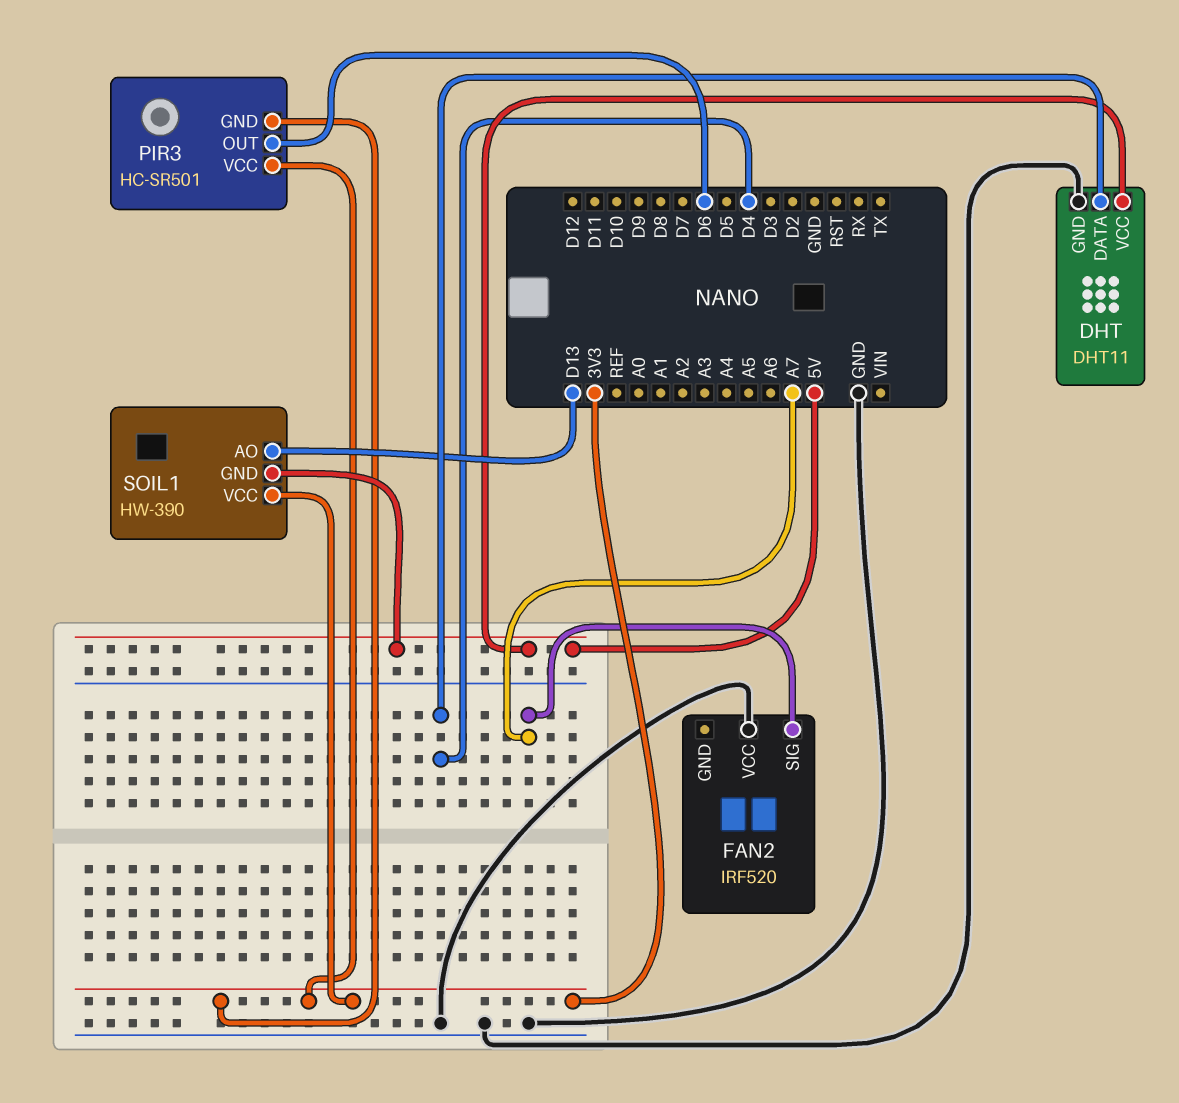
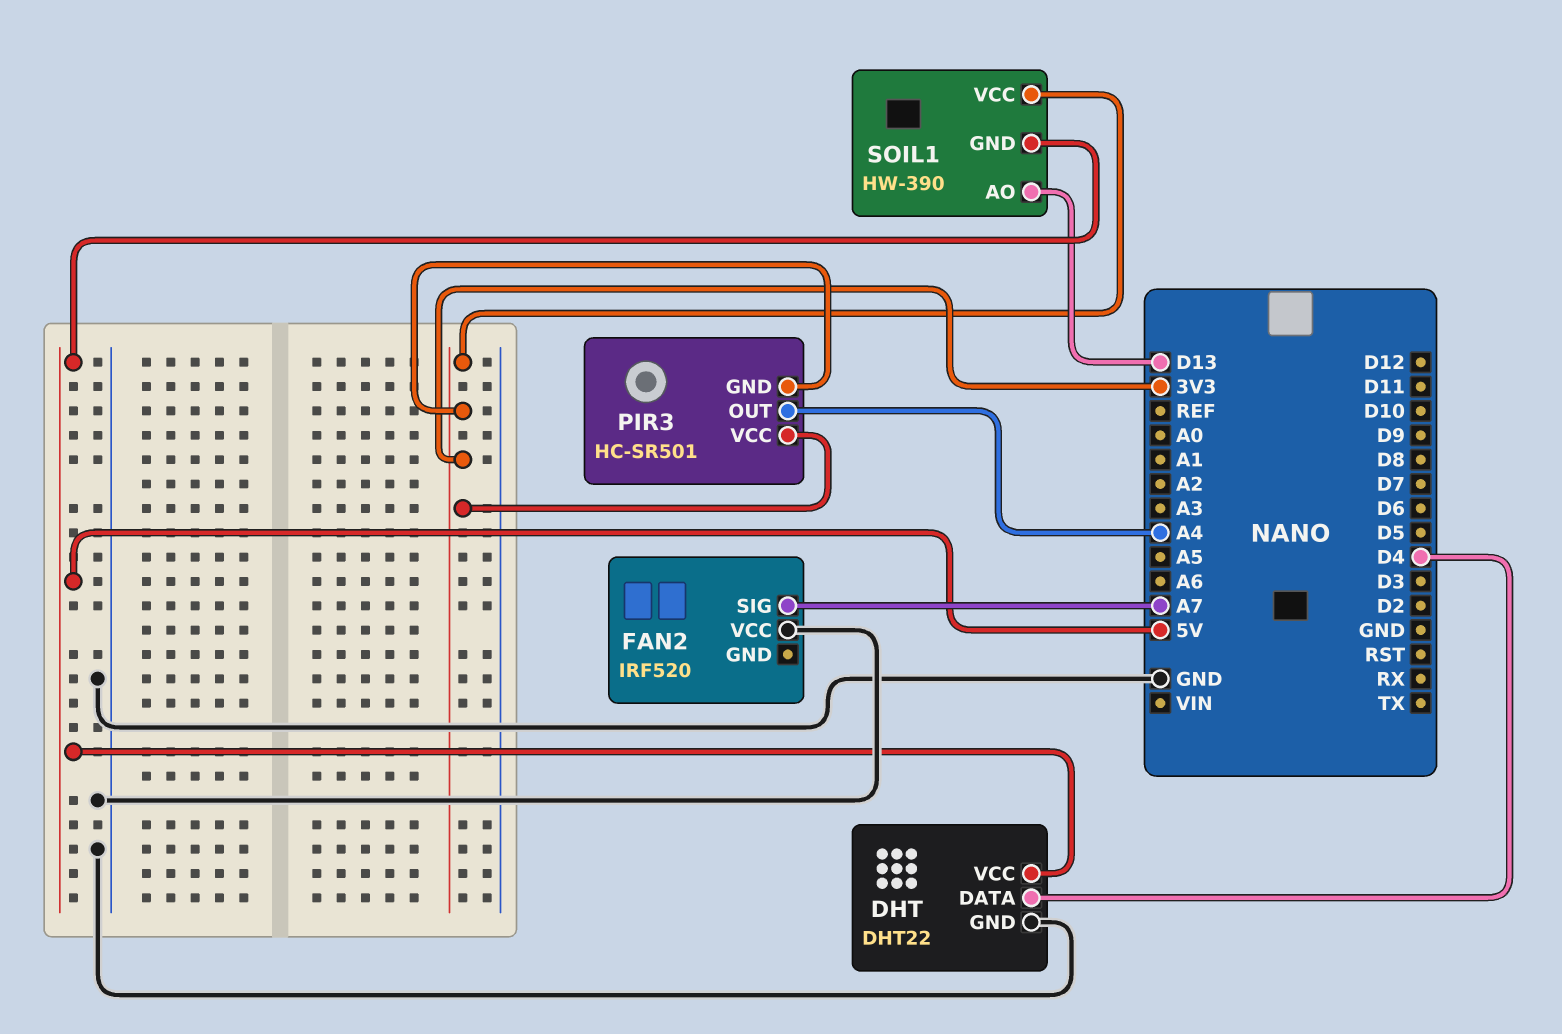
DHT: DHT11 -> DHT22
PIR3 pin OUT: D6 -> A4

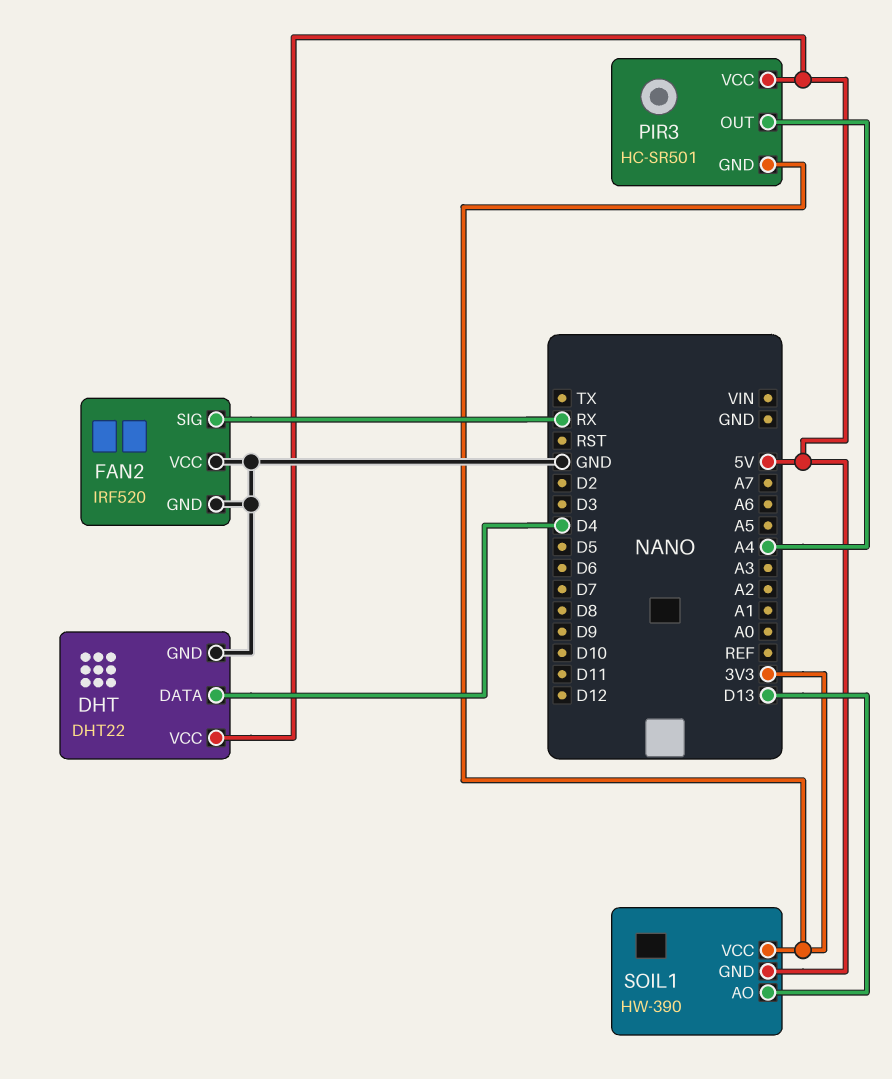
FAN2 pin GND: none -> GND
FAN2 pin SIG: A7 -> RX
PIR3 pin VCC: 3V3 -> 5V

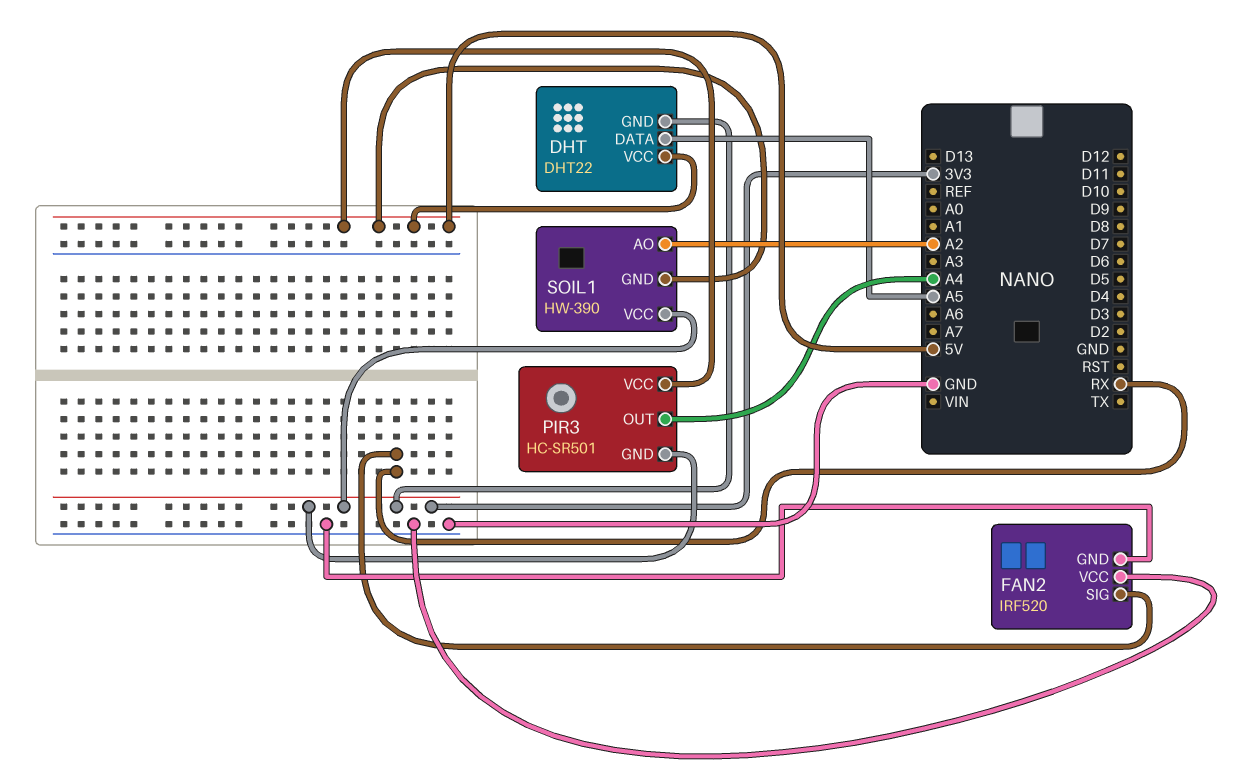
DHT pin DATA: D4 -> A5
DHT pin GND: GND -> 3V3
SOIL1 pin AO: D13 -> A2

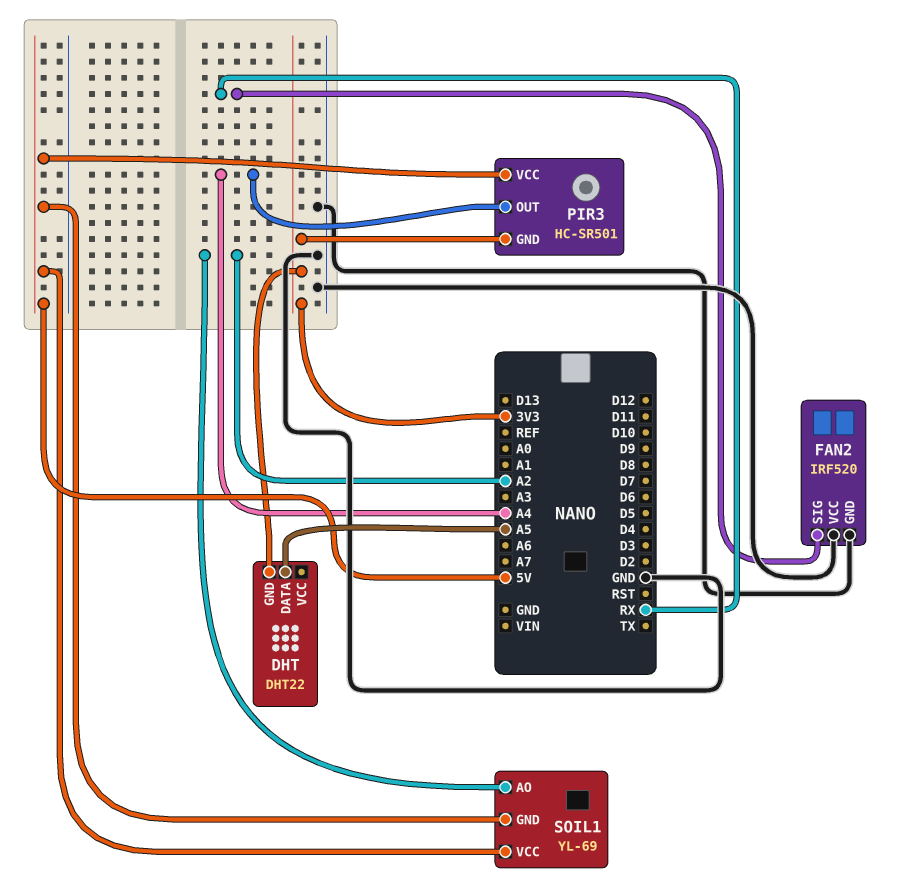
DHT pin VCC: 5V -> none
SOIL1: HW-390 -> YL-69
SOIL1 pin VCC: 3V3 -> 5V

